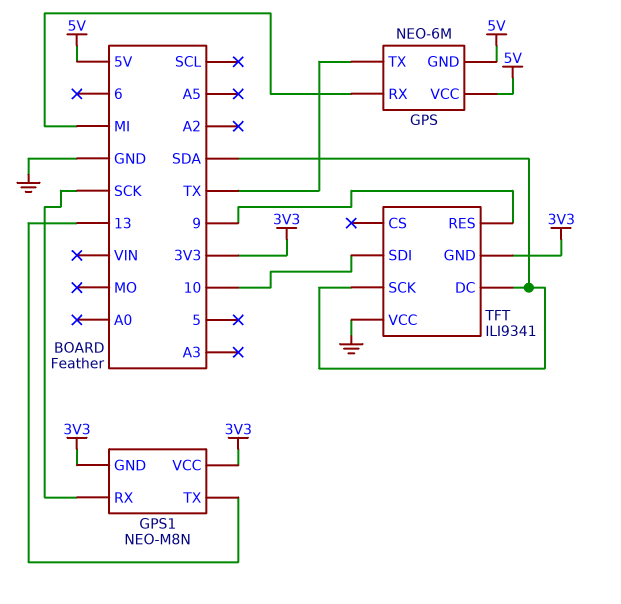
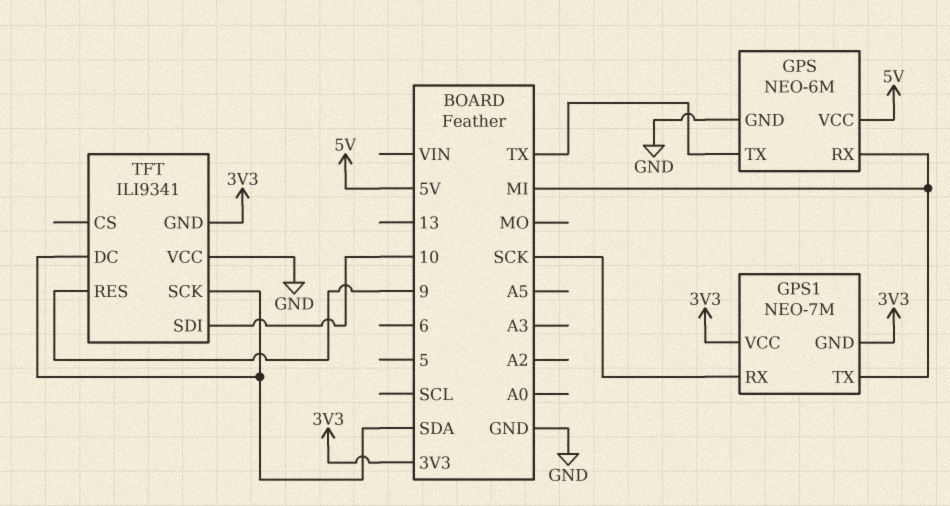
GPS pin GND: 5V -> GND
GPS1: NEO-M8N -> NEO-7M
GPS1 pin TX: 13 -> MI

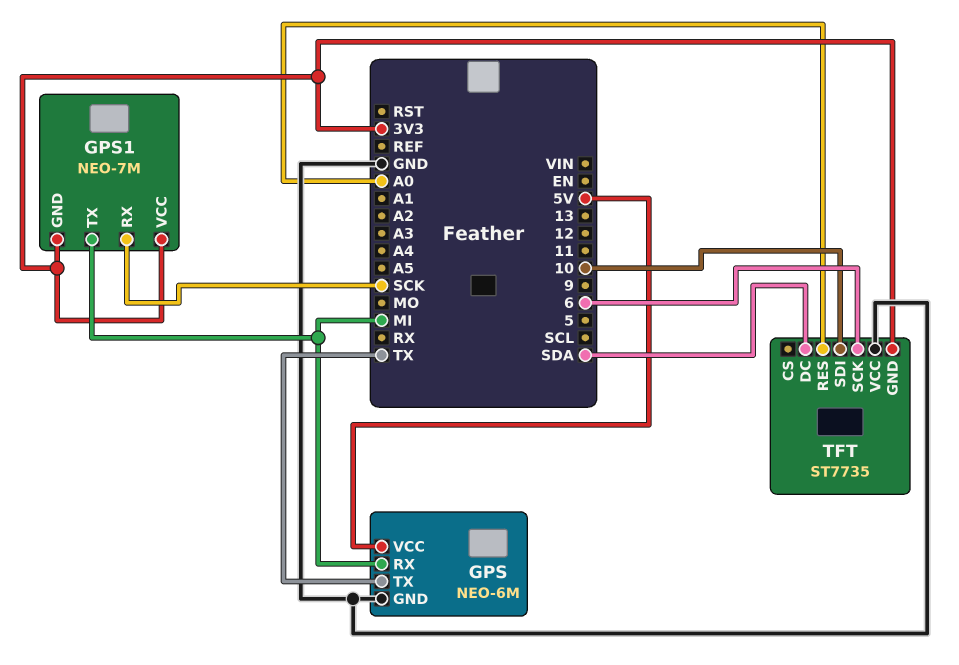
TFT: ILI9341 -> ST7735
TFT pin RES: 9 -> A0
TFT pin SCK: SDA -> 6

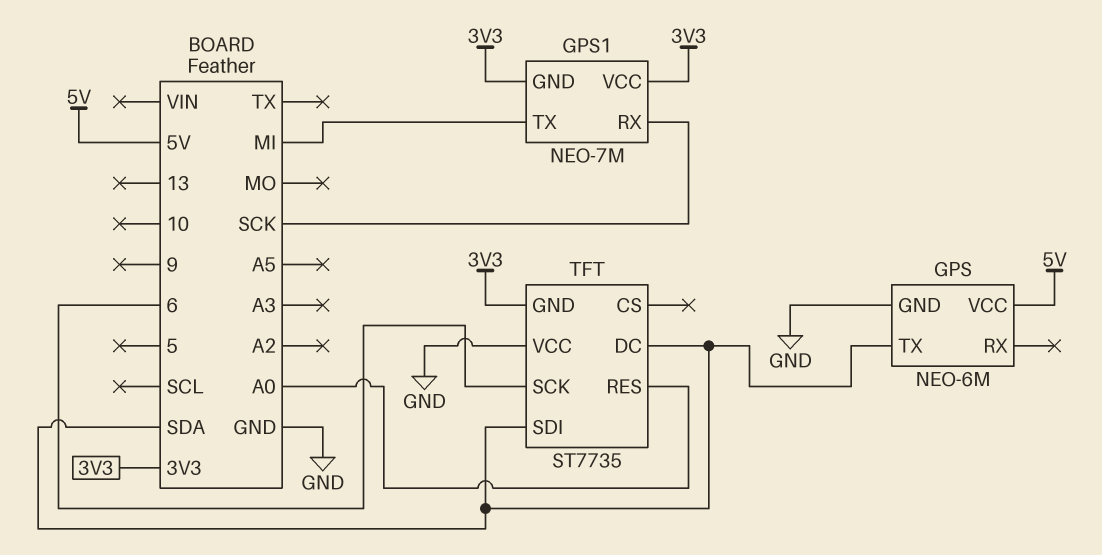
GPS pin RX: MI -> none
GPS pin TX: TX -> SDA
TFT pin SDI: 10 -> SDA

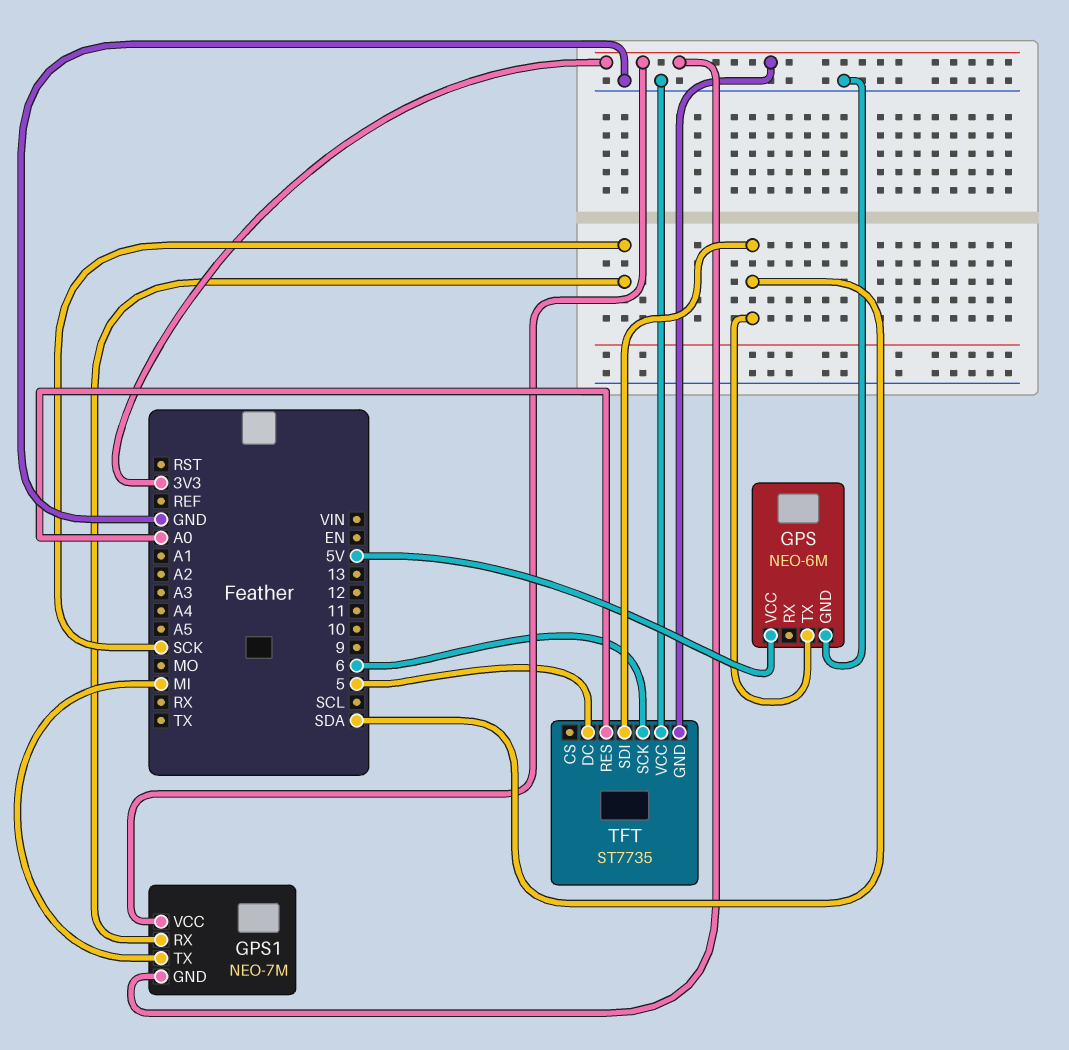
TFT pin DC: SDA -> 5

